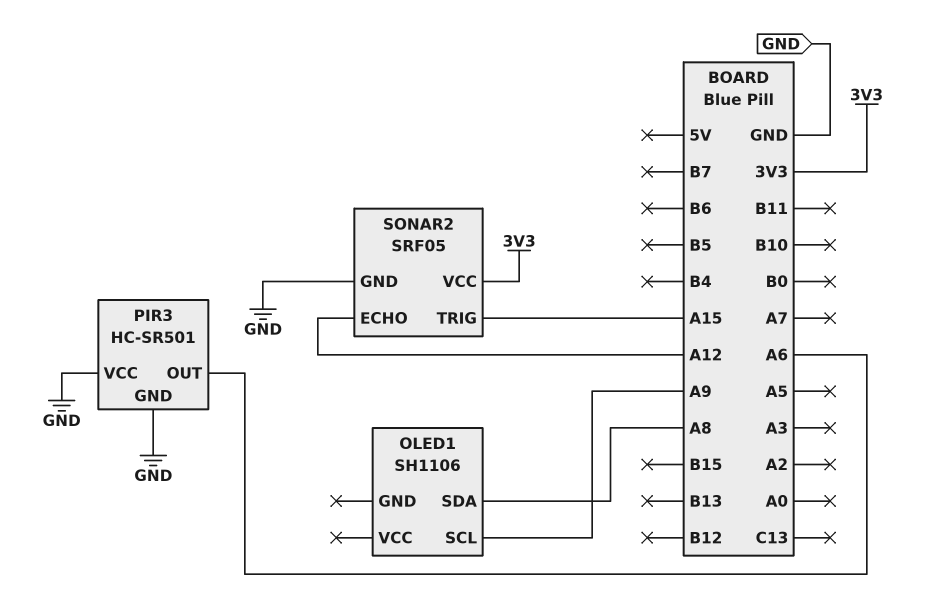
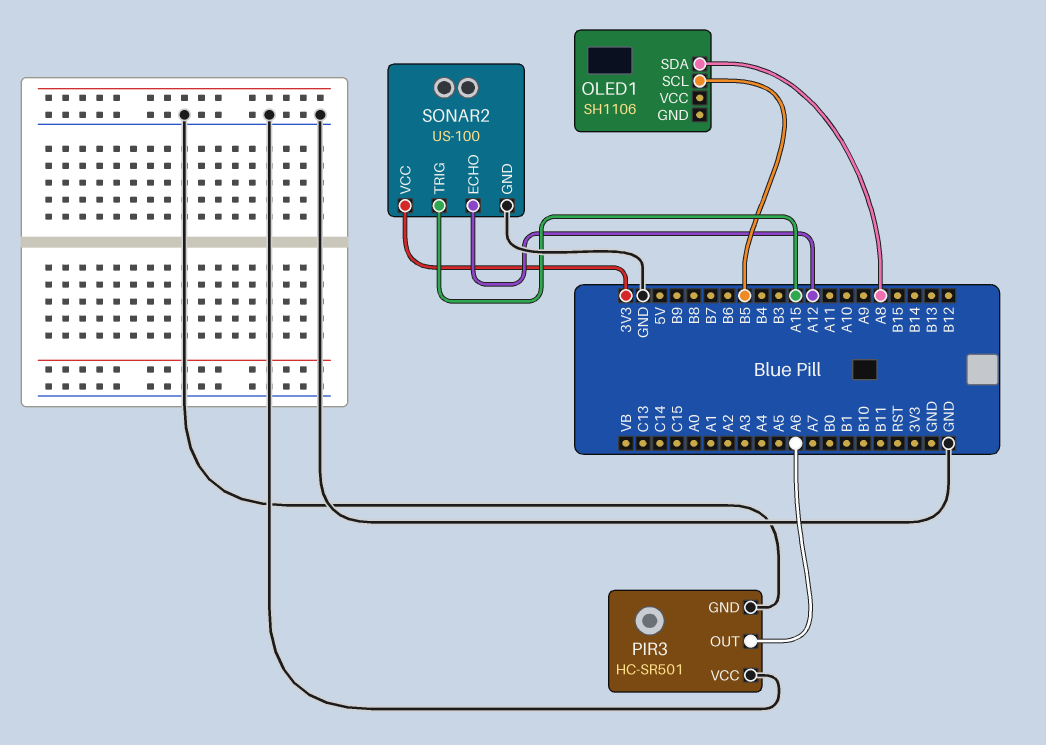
OLED1 pin SCL: A9 -> B5
SONAR2: SRF05 -> US-100

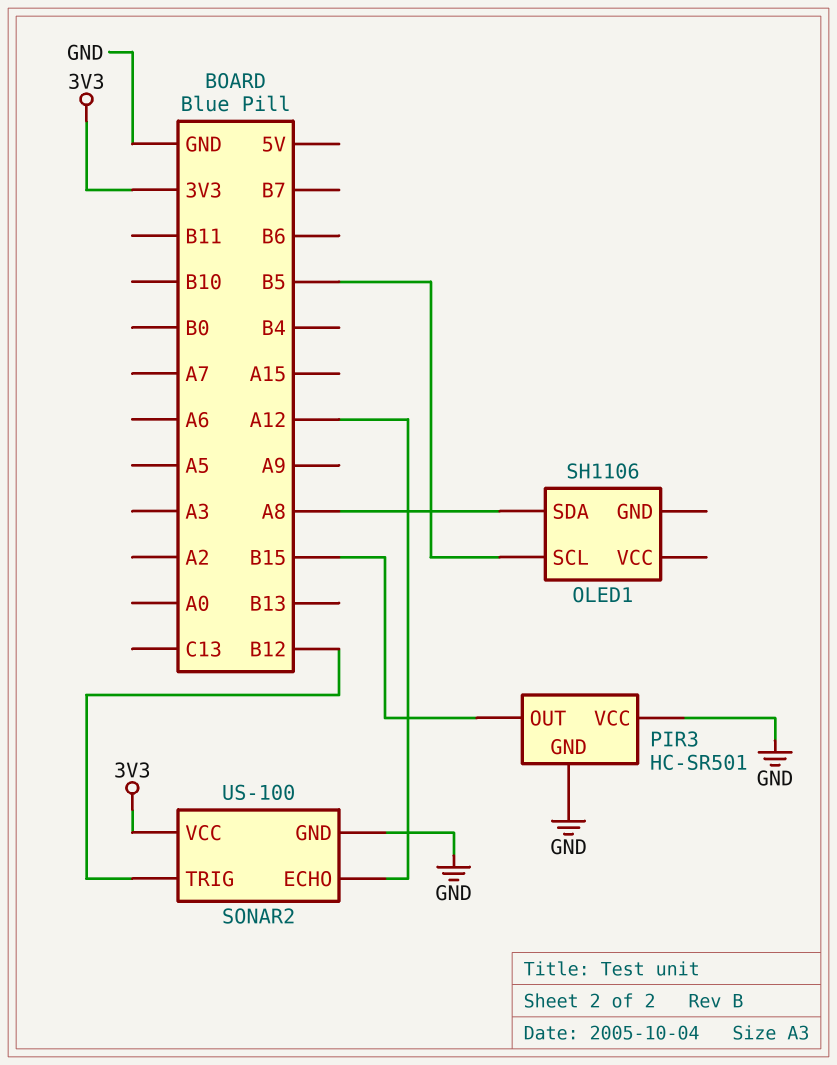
PIR3 pin OUT: A6 -> B15
SONAR2 pin TRIG: A15 -> B12

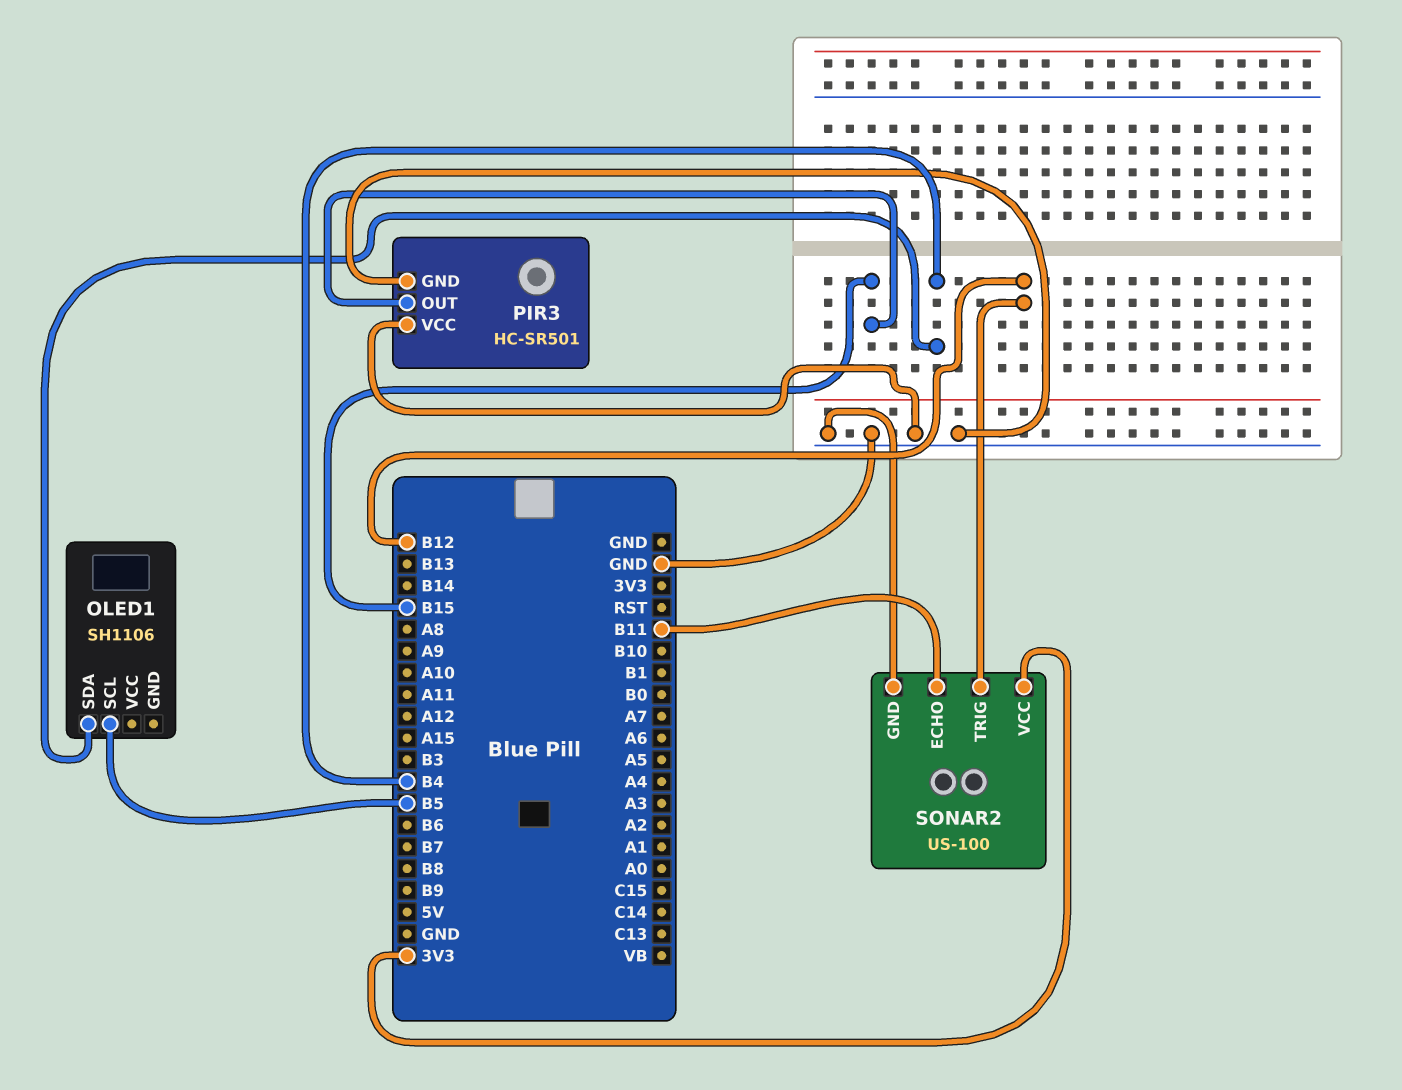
OLED1 pin SDA: A8 -> B4
SONAR2 pin ECHO: A12 -> B11

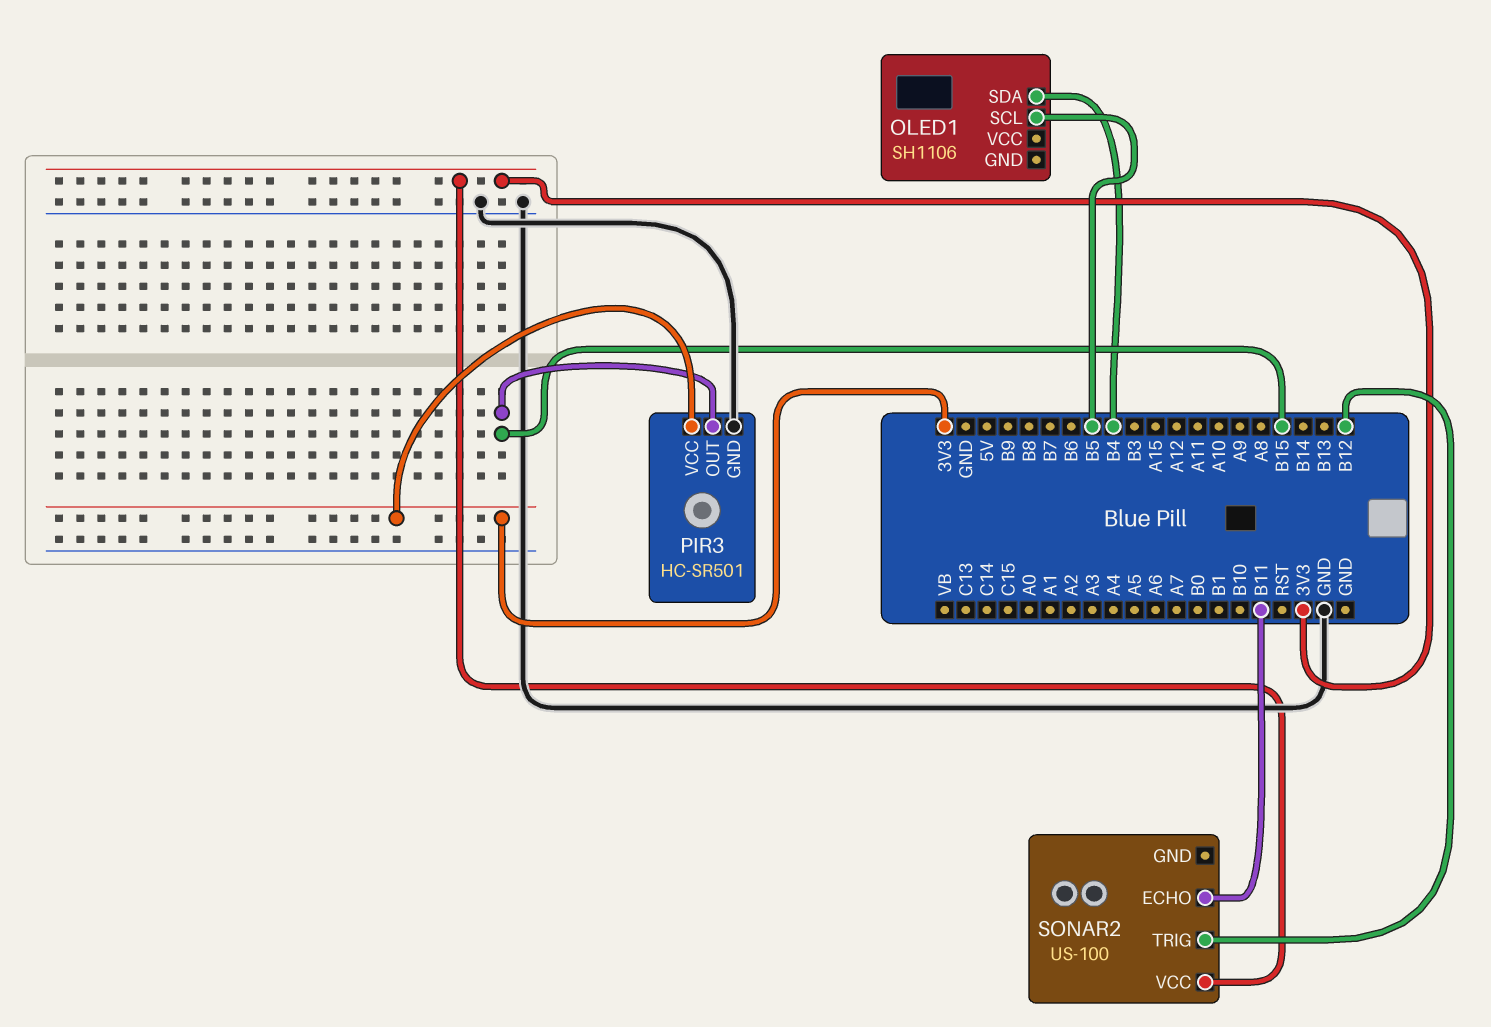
PIR3 pin VCC: GND -> 3V3
SONAR2 pin GND: GND -> none

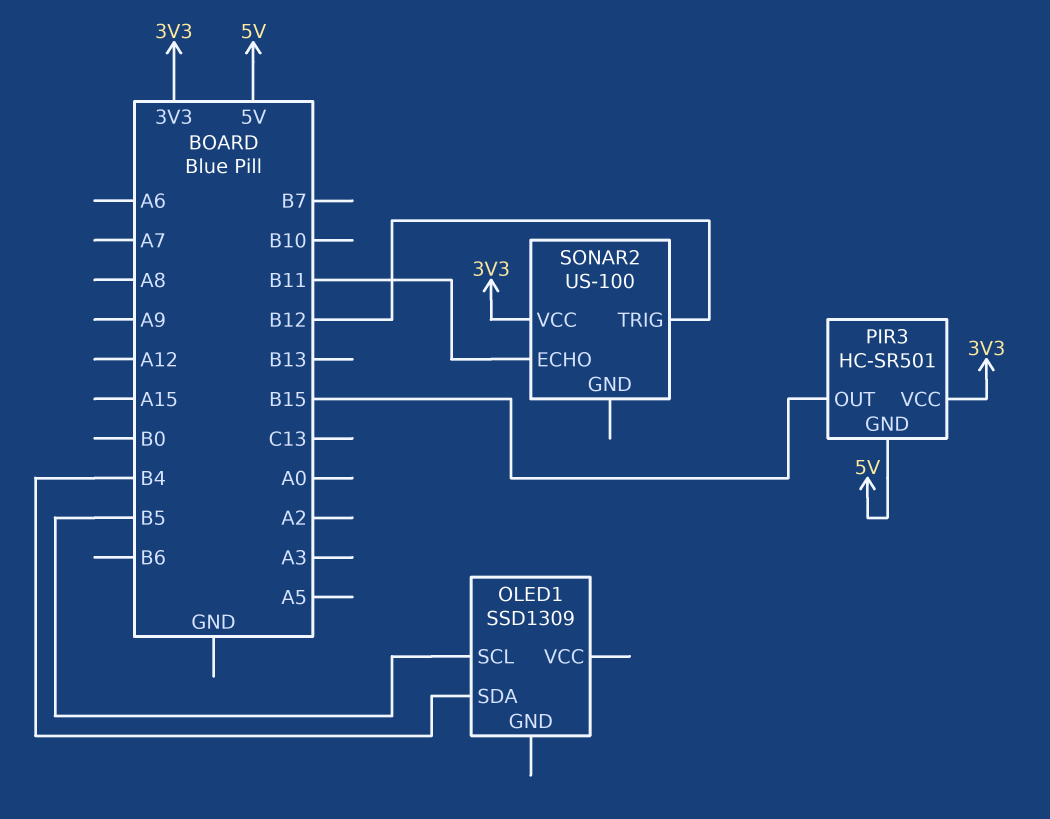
OLED1: SH1106 -> SSD1309
PIR3 pin GND: GND -> 5V

